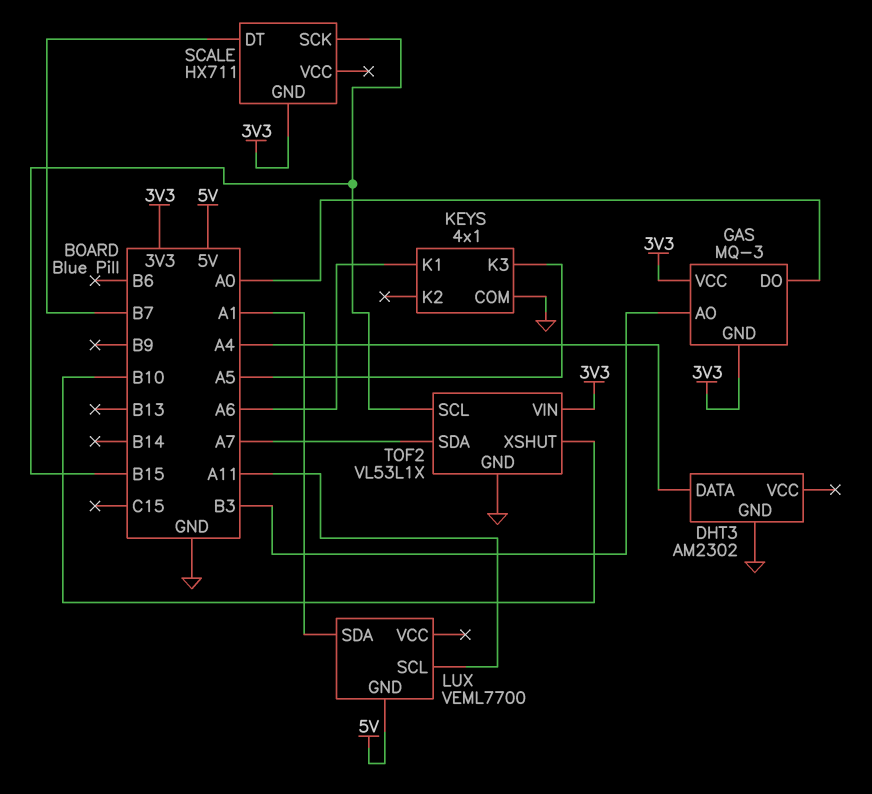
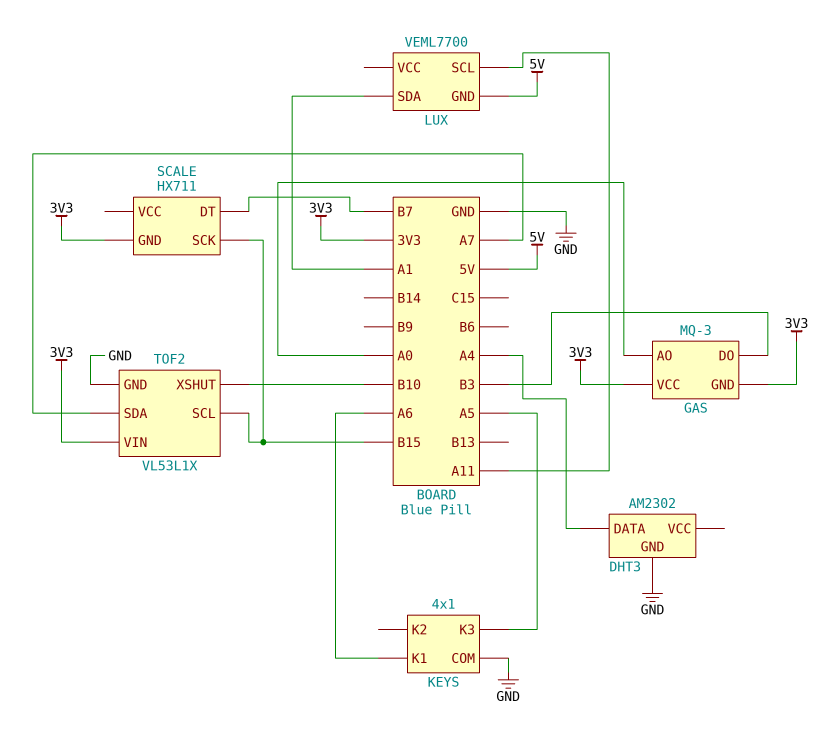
GAS pin AO: B3 -> A0
GAS pin DO: A0 -> B3

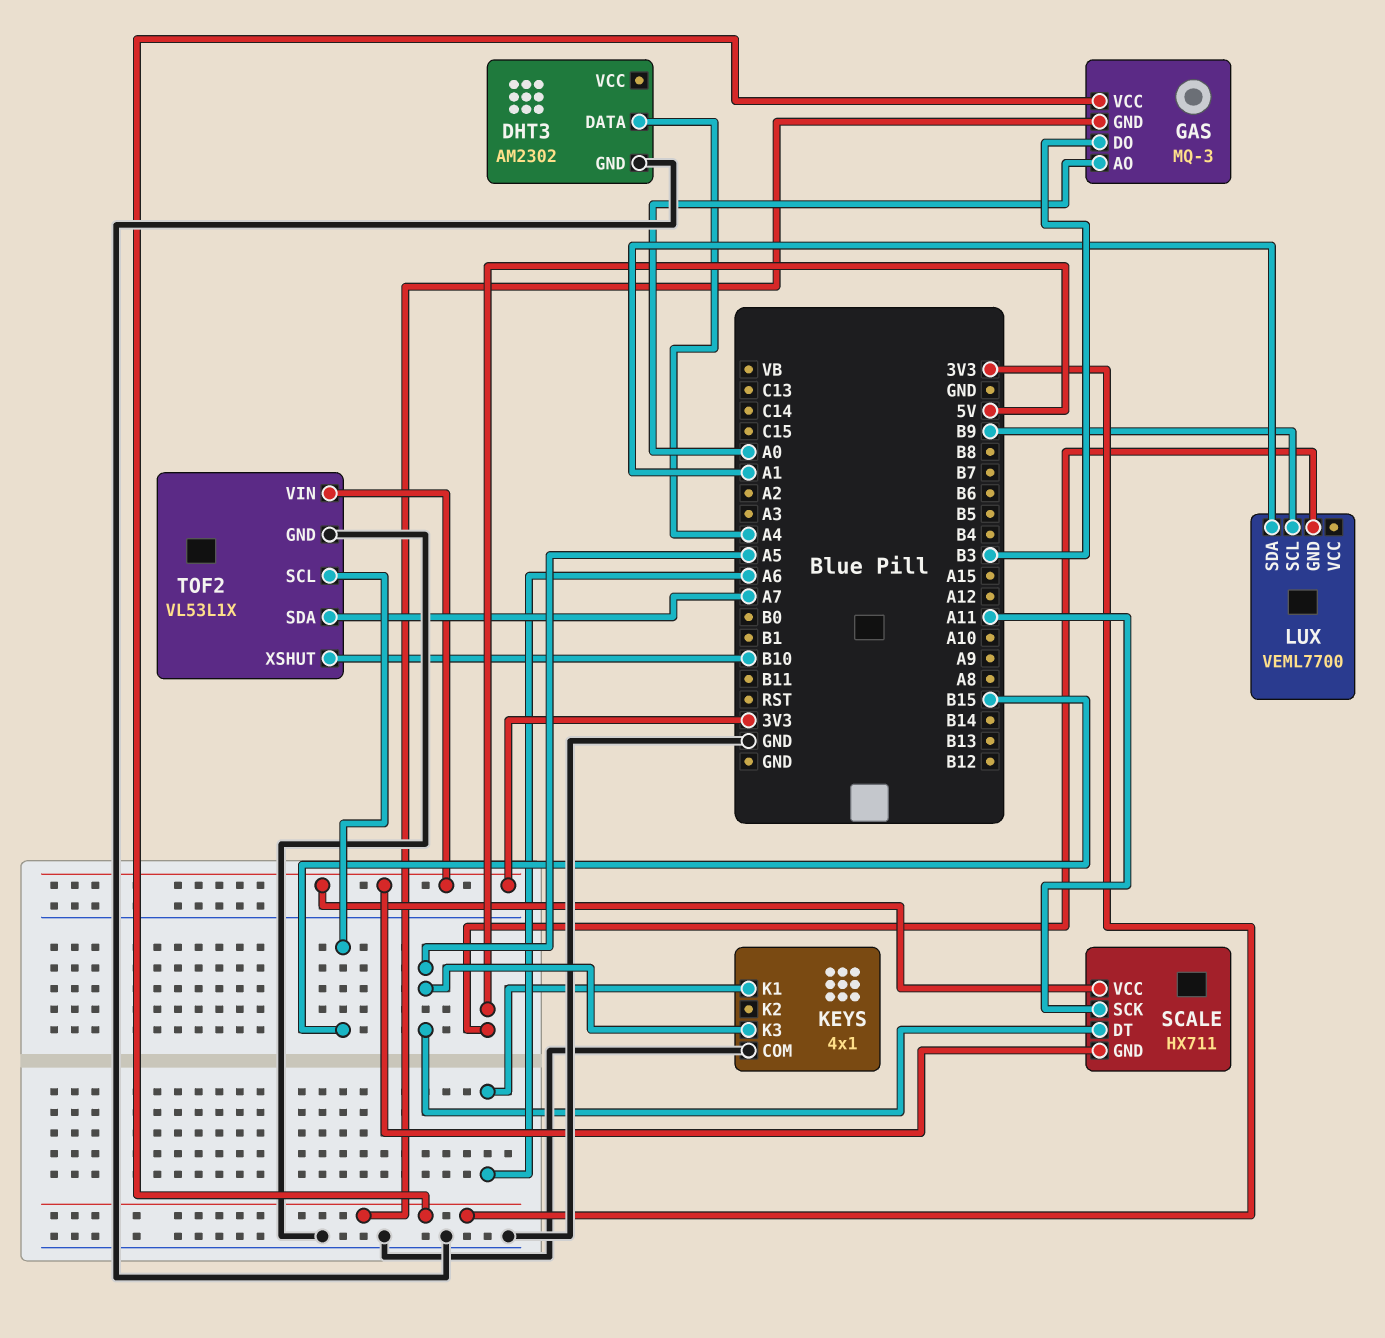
LUX pin SCL: A11 -> B9
SCALE pin DT: B7 -> A5
SCALE pin SCK: B15 -> A11
SCALE pin VCC: none -> 3V3

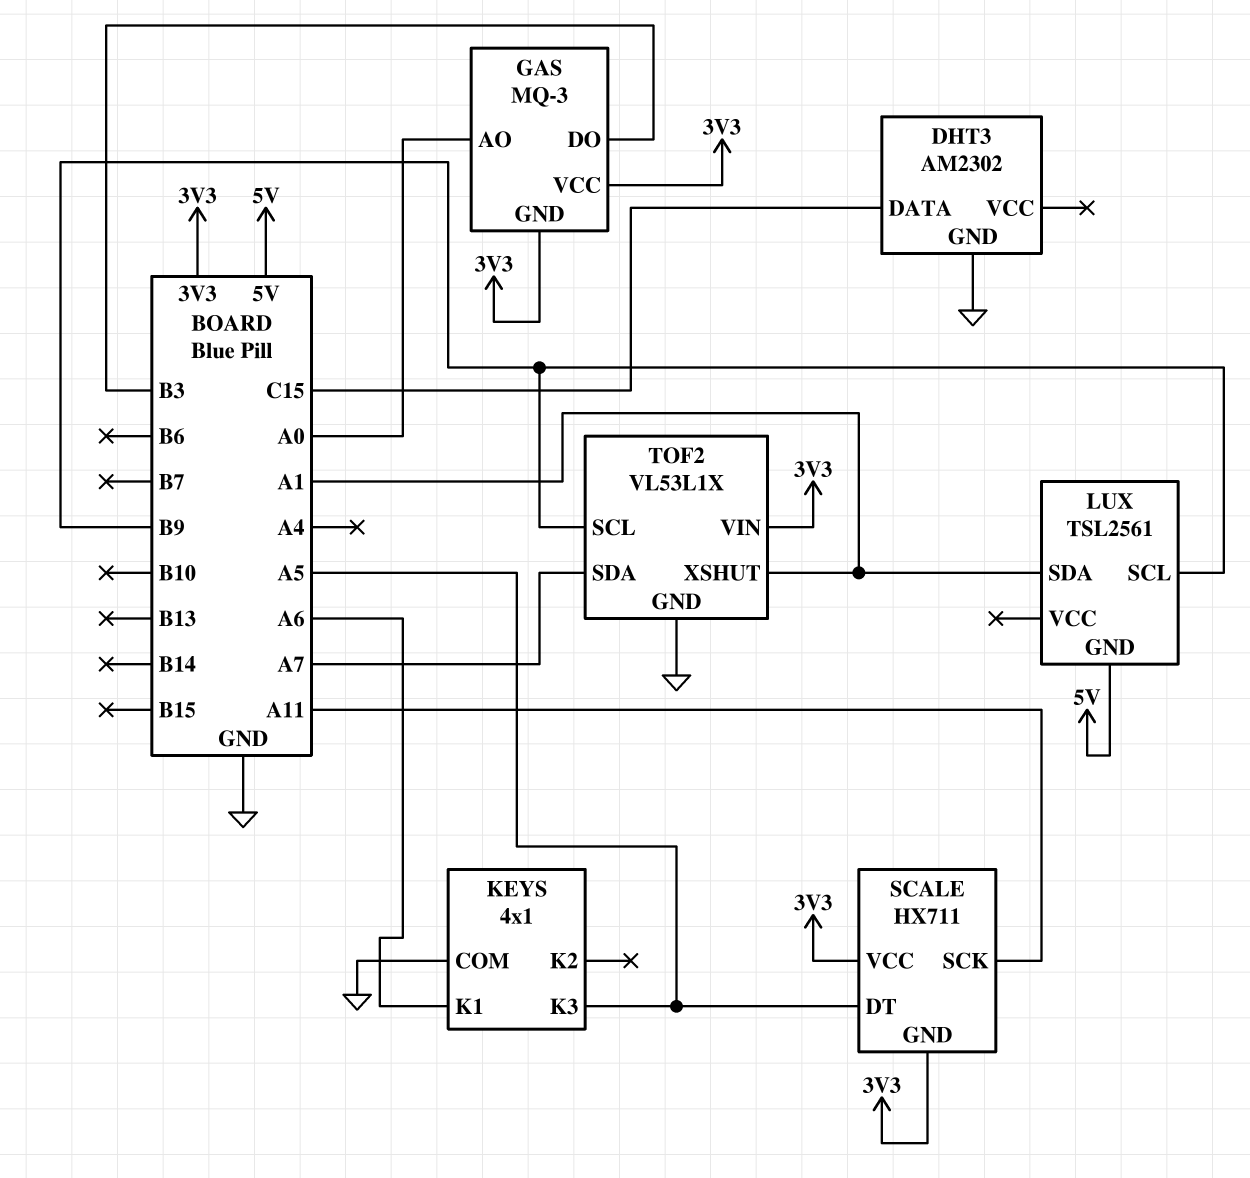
DHT3 pin DATA: A4 -> C15
LUX: VEML7700 -> TSL2561
TOF2 pin SCL: B15 -> B9
TOF2 pin XSHUT: B10 -> A1

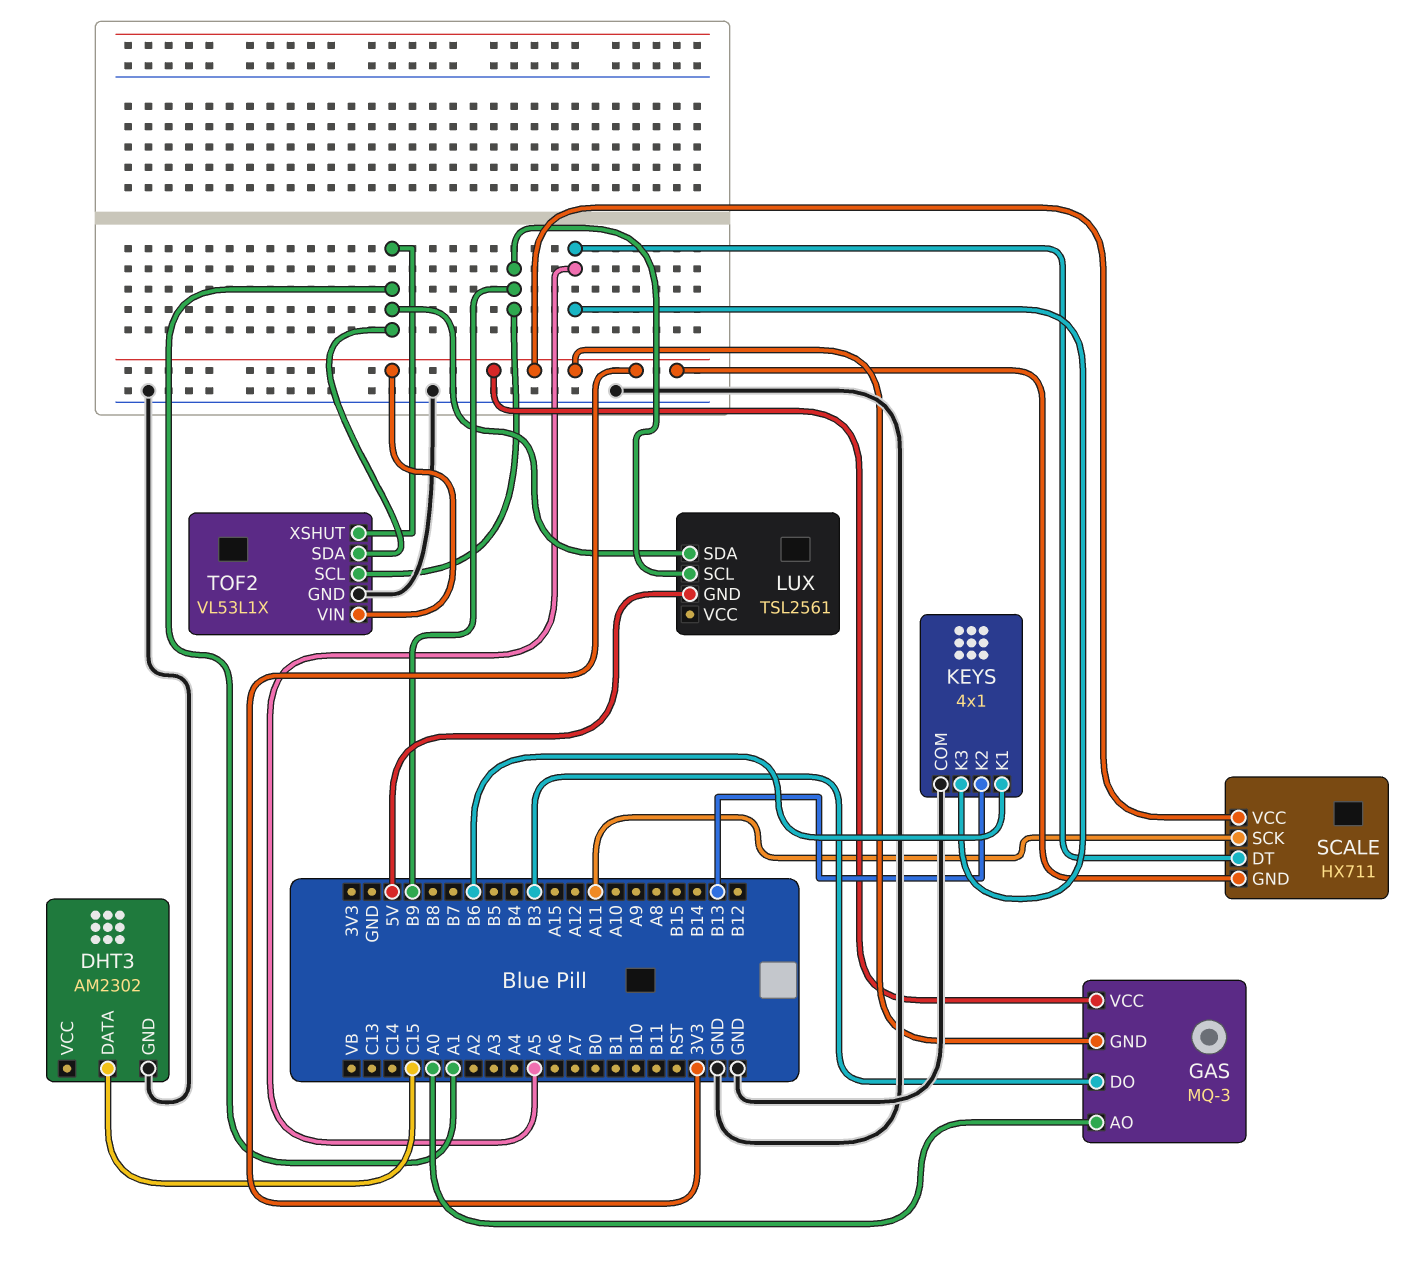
KEYS pin K1: A6 -> B6
KEYS pin K2: none -> B13
TOF2 pin SDA: A7 -> A1

